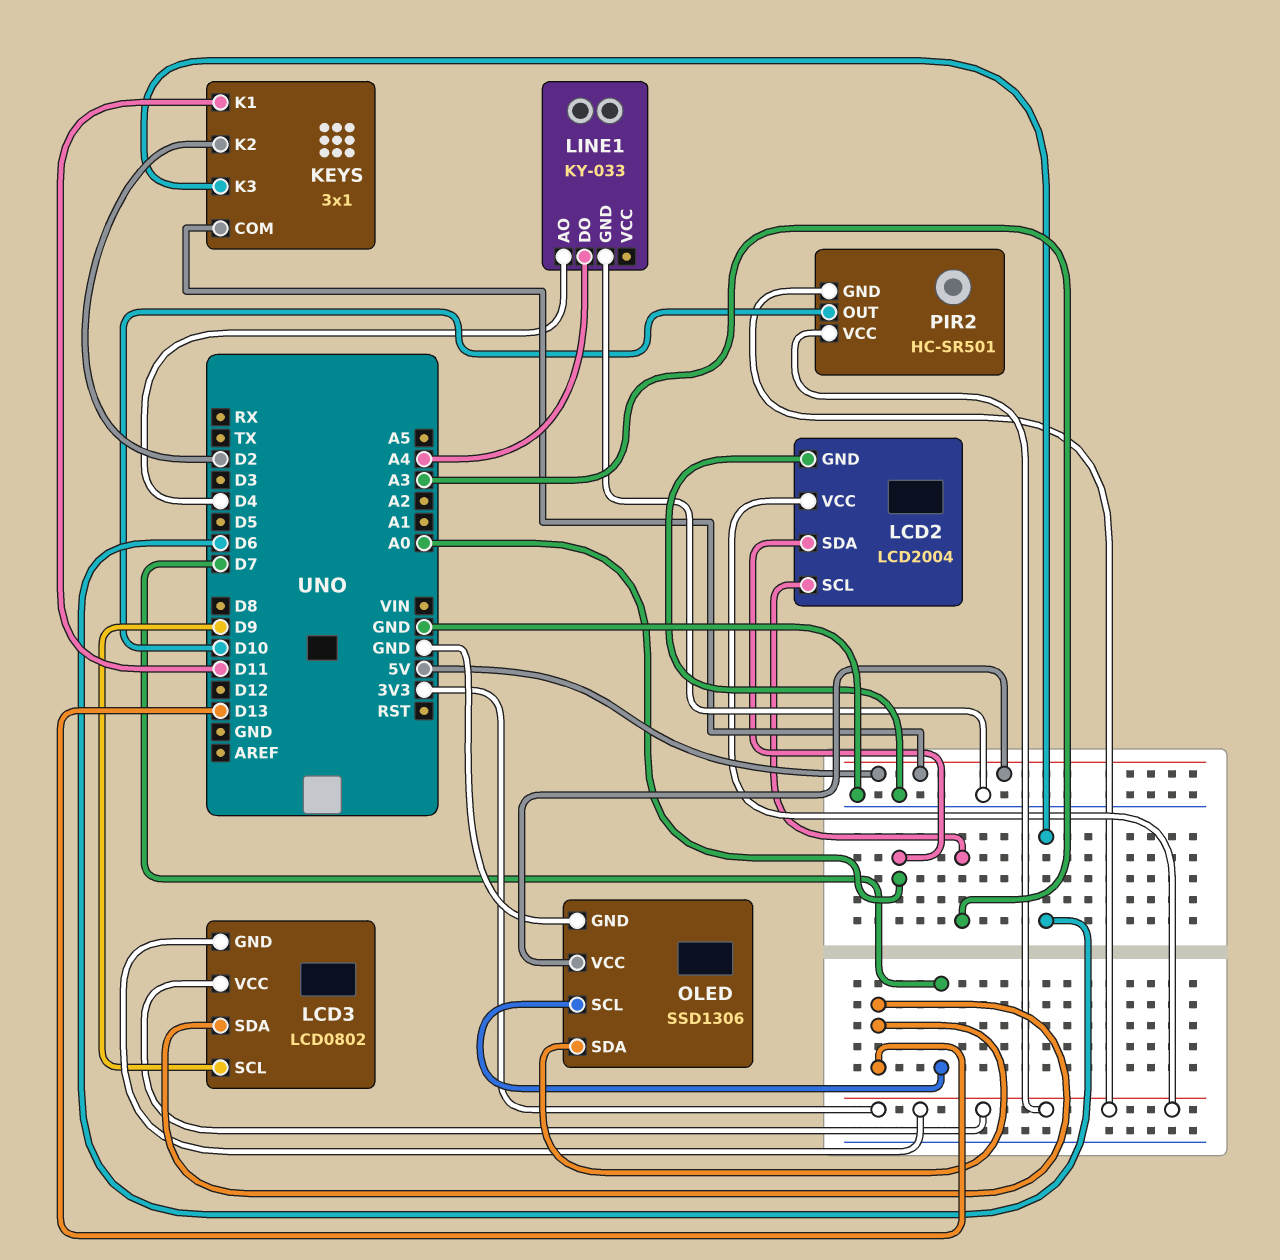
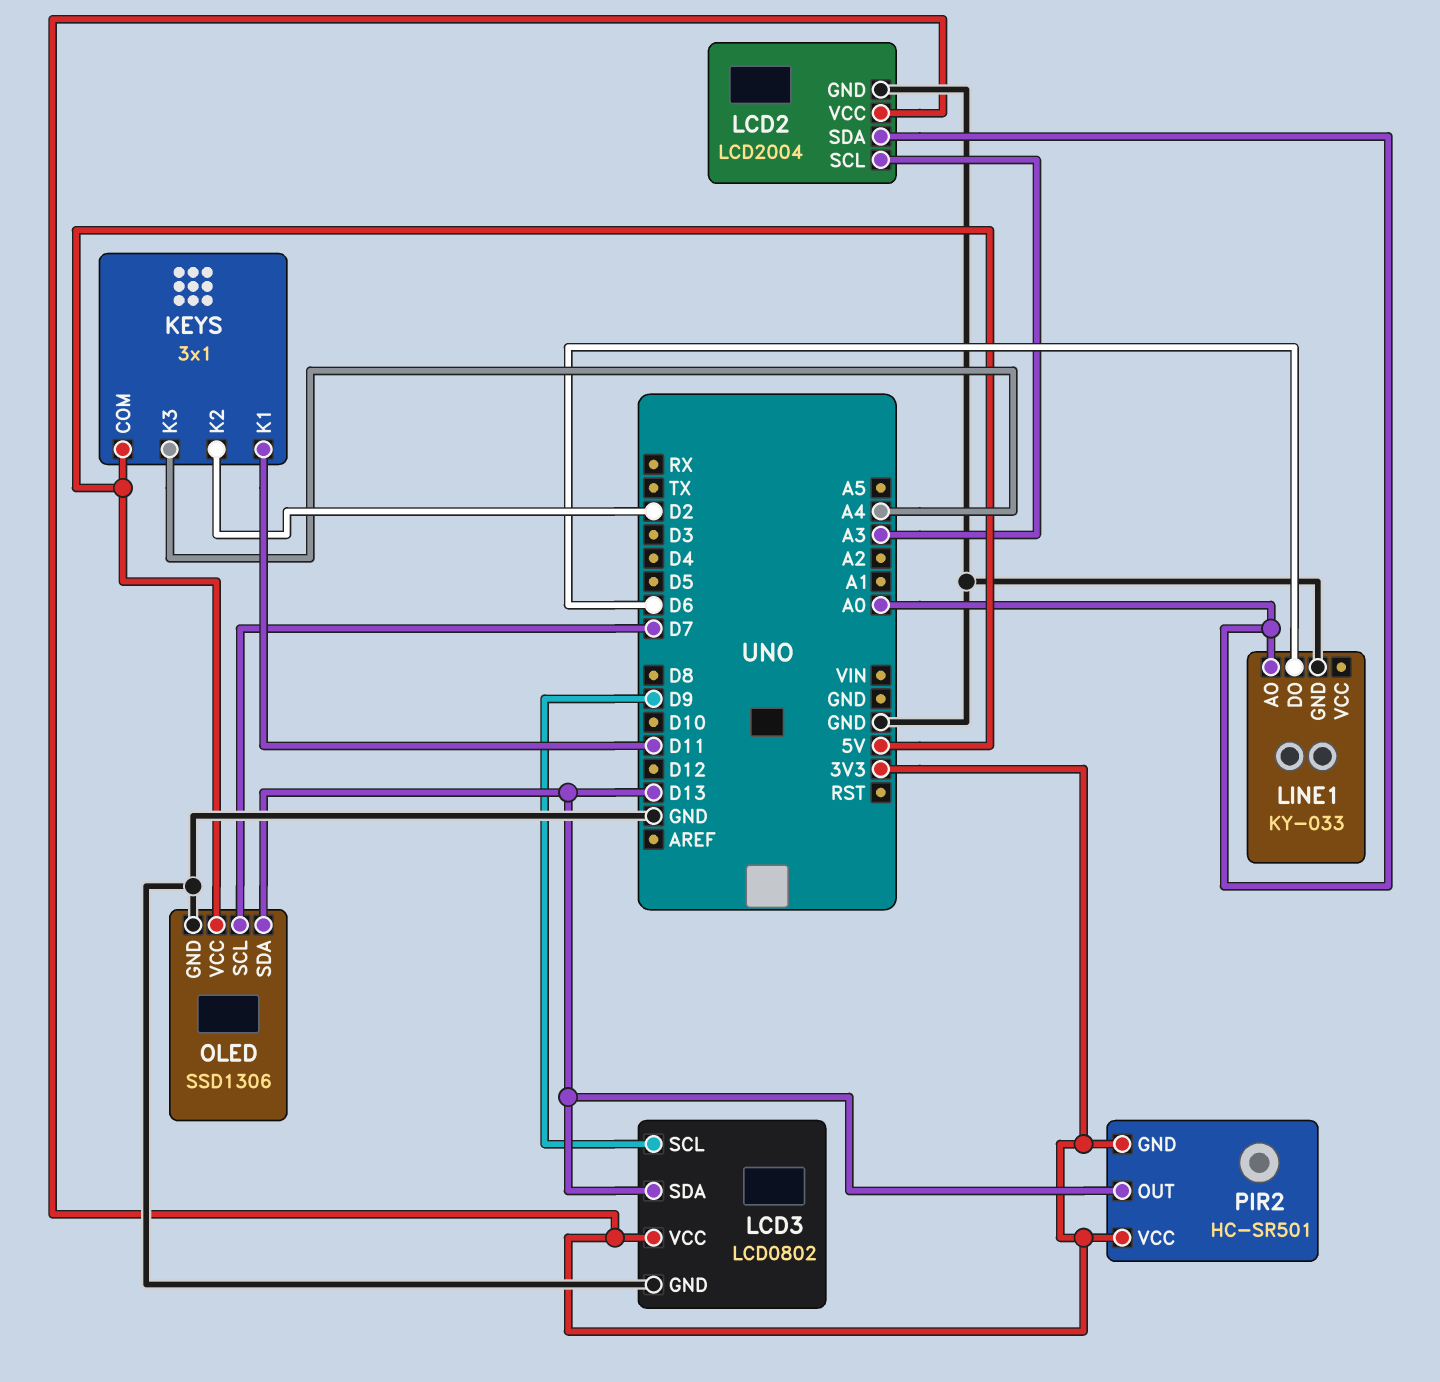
KEYS pin K3: D6 -> A4
LCD3 pin GND: 3V3 -> GND
LINE1 pin AO: D4 -> A0
LINE1 pin DO: A4 -> D6
PIR2 pin OUT: D10 -> D13

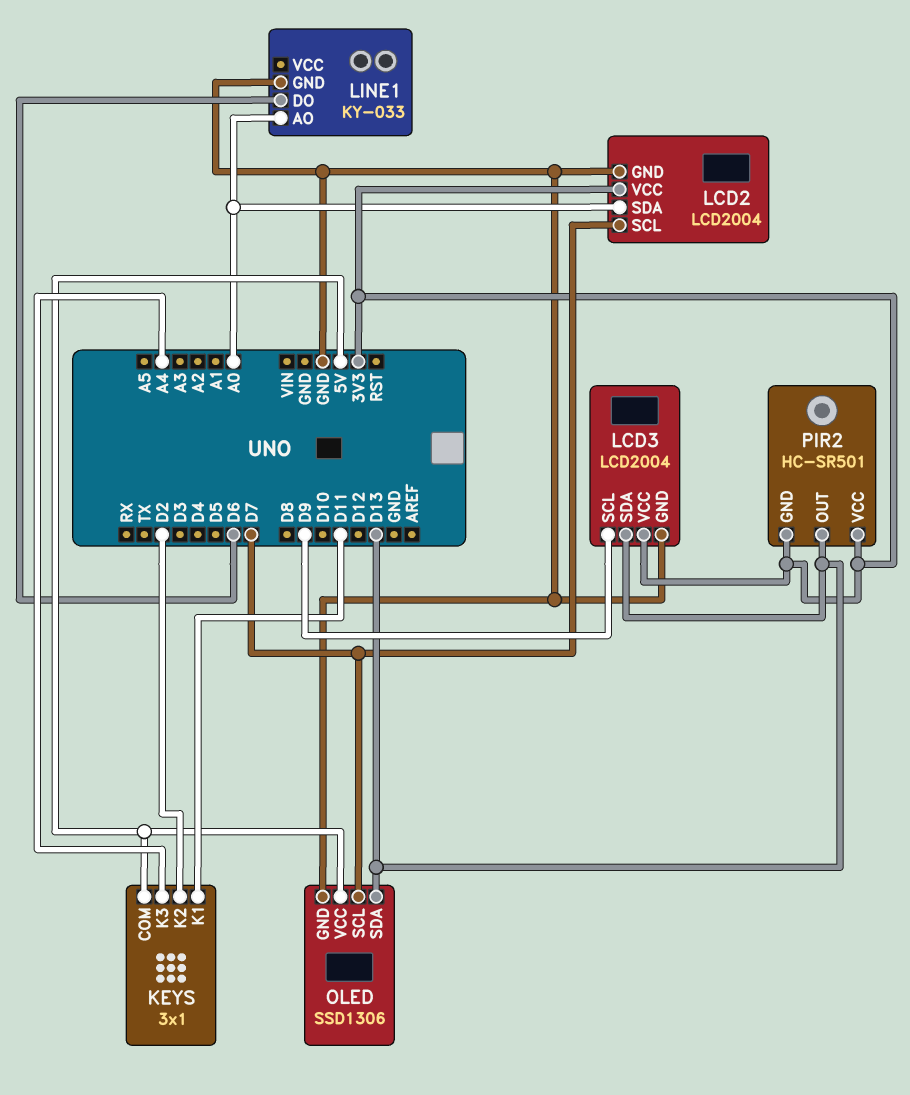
LCD2 pin SCL: A3 -> D7
LCD3: LCD0802 -> LCD2004

